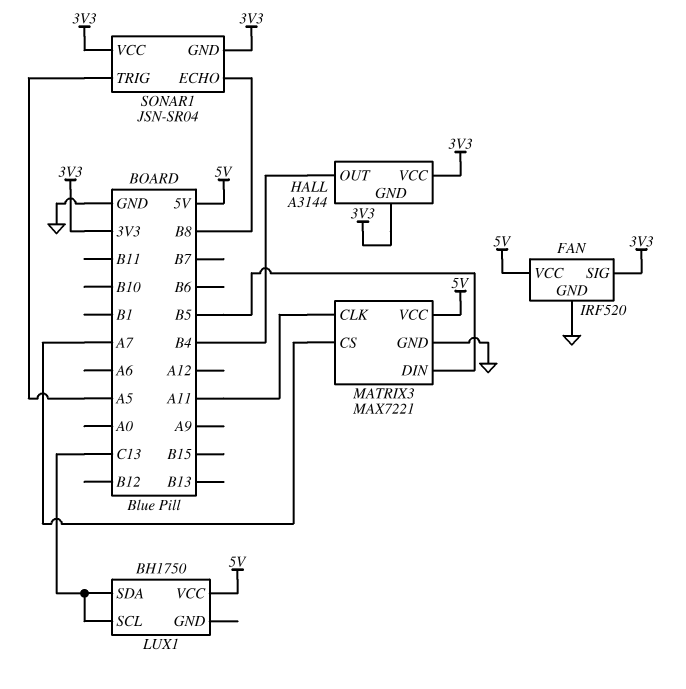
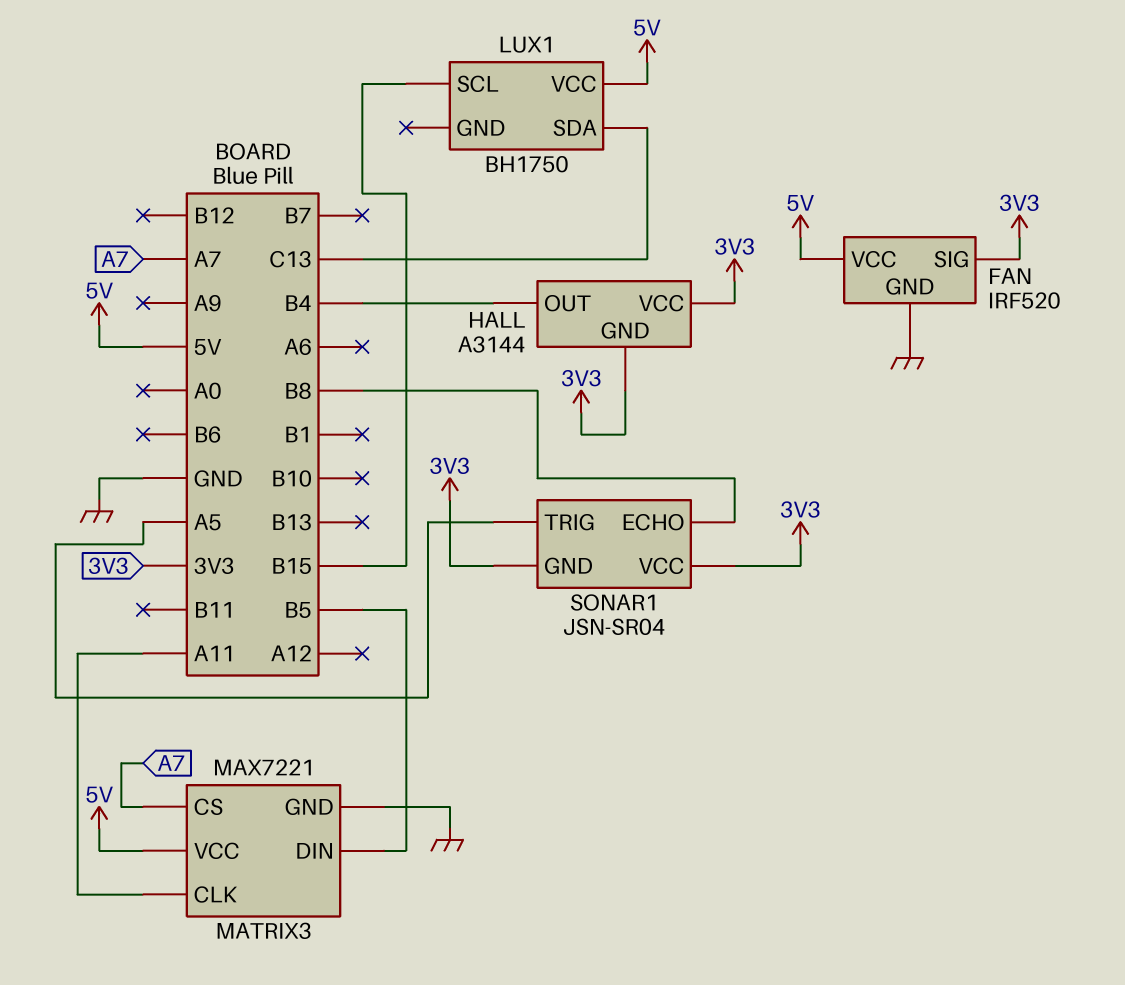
LUX1 pin SCL: C13 -> B15

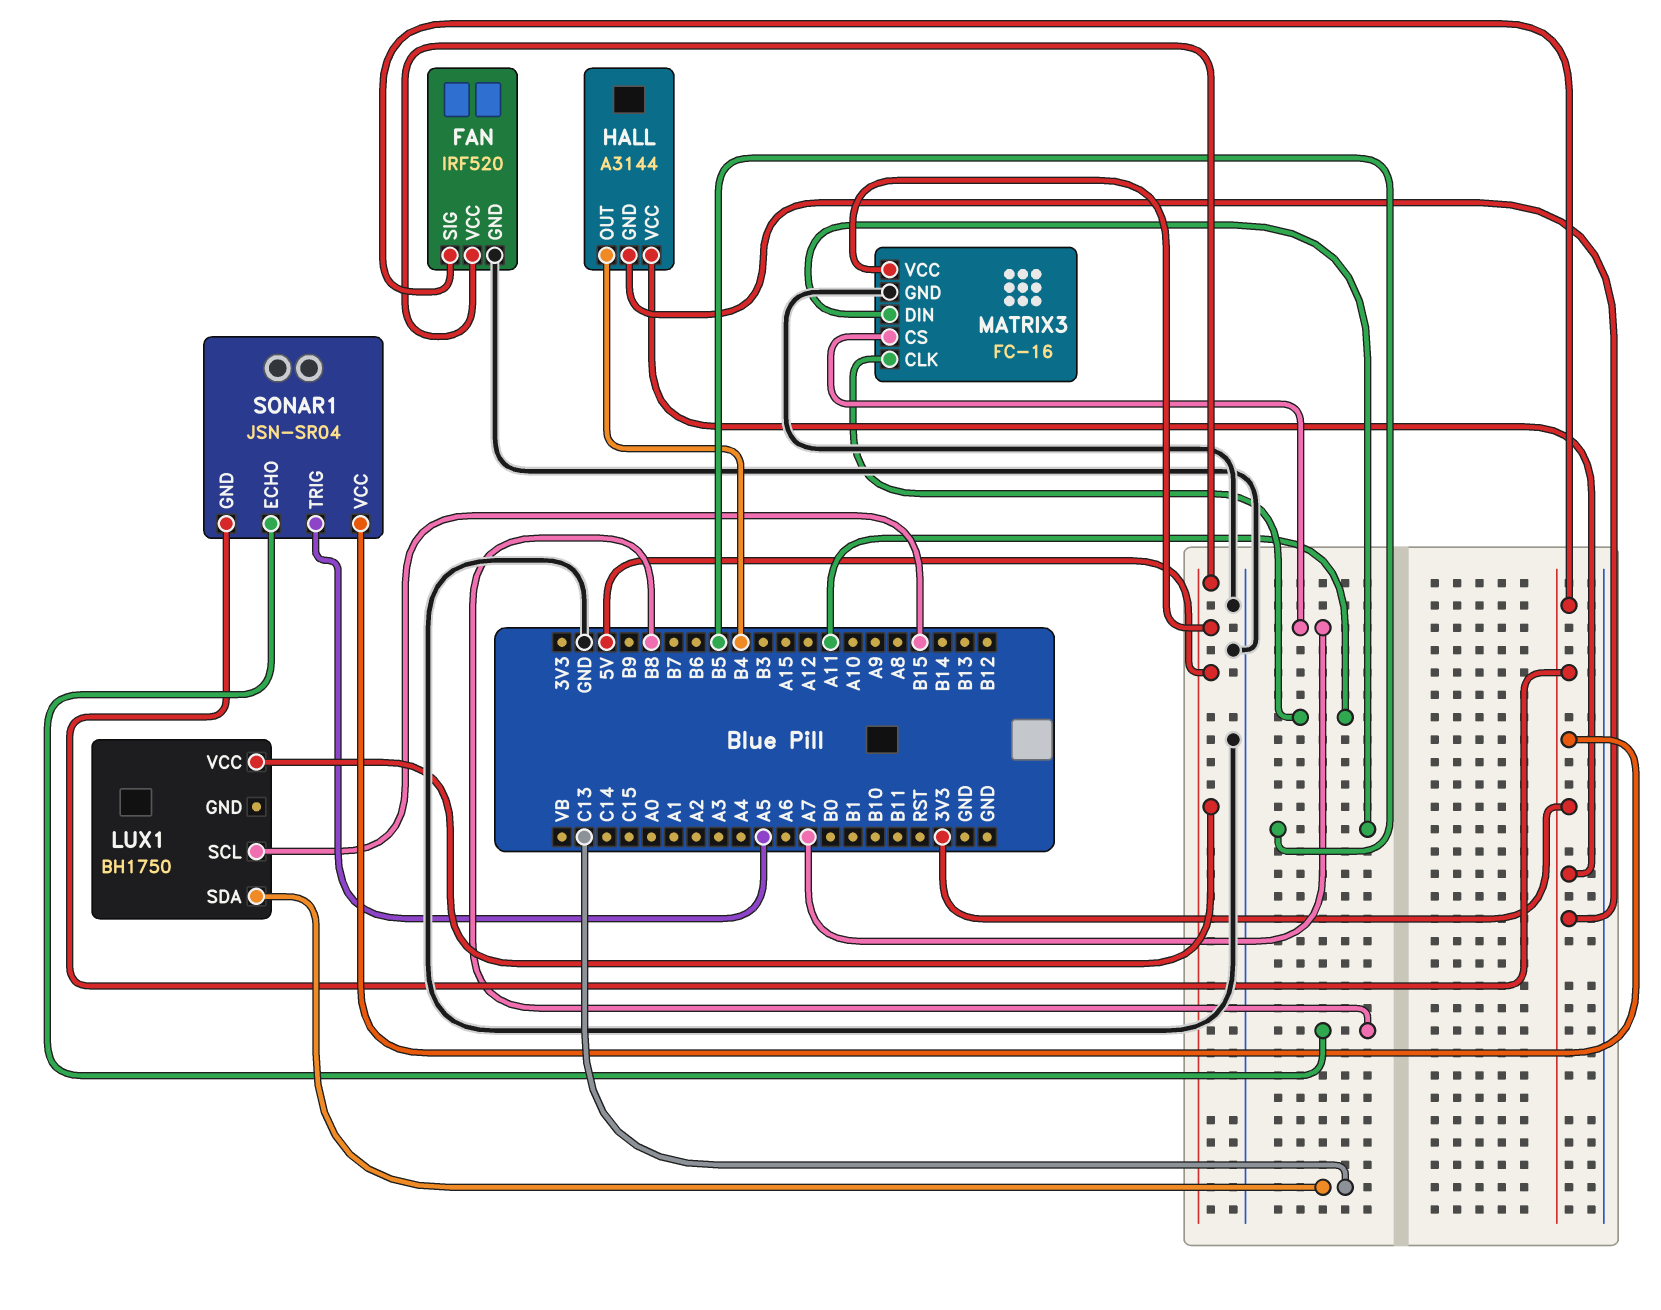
MATRIX3: MAX7221 -> FC-16

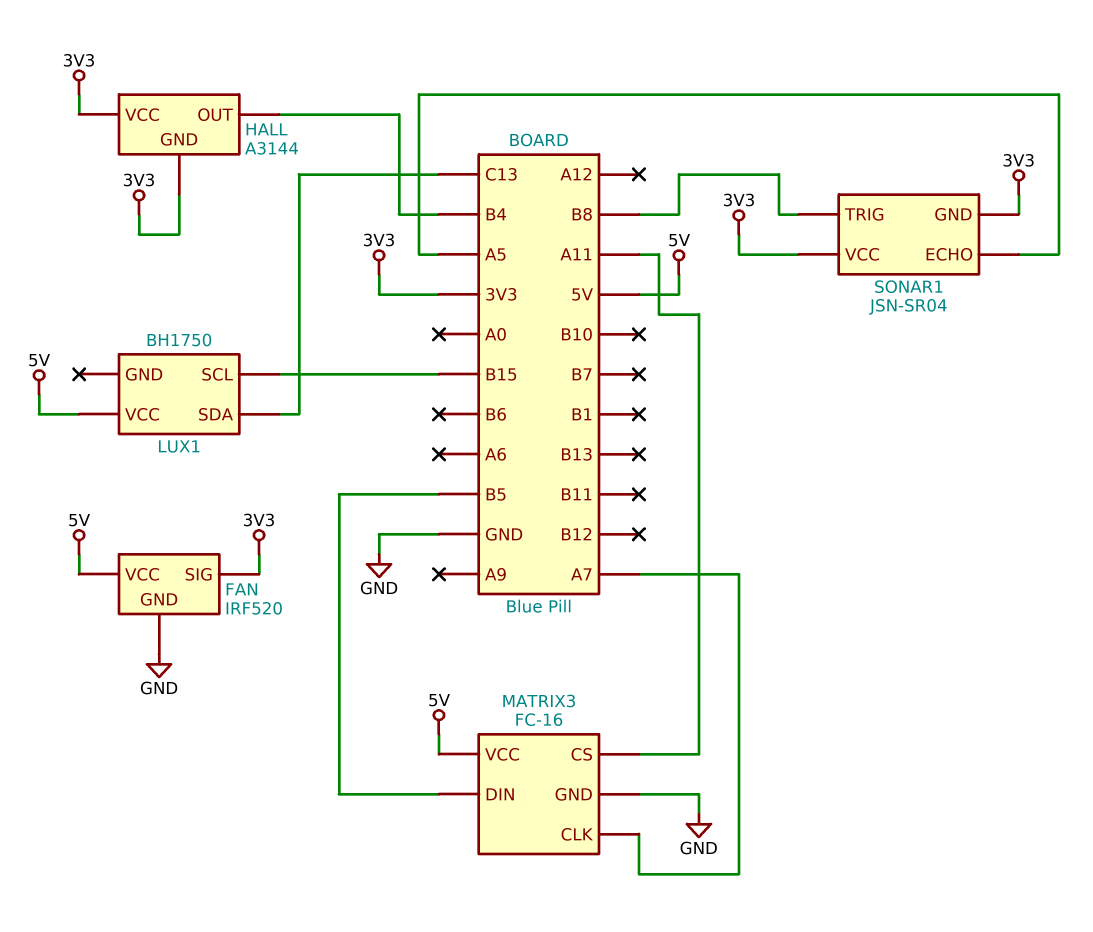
MATRIX3 pin CLK: A11 -> A7
MATRIX3 pin CS: A7 -> A11
SONAR1 pin ECHO: B8 -> A5
SONAR1 pin TRIG: A5 -> B8

